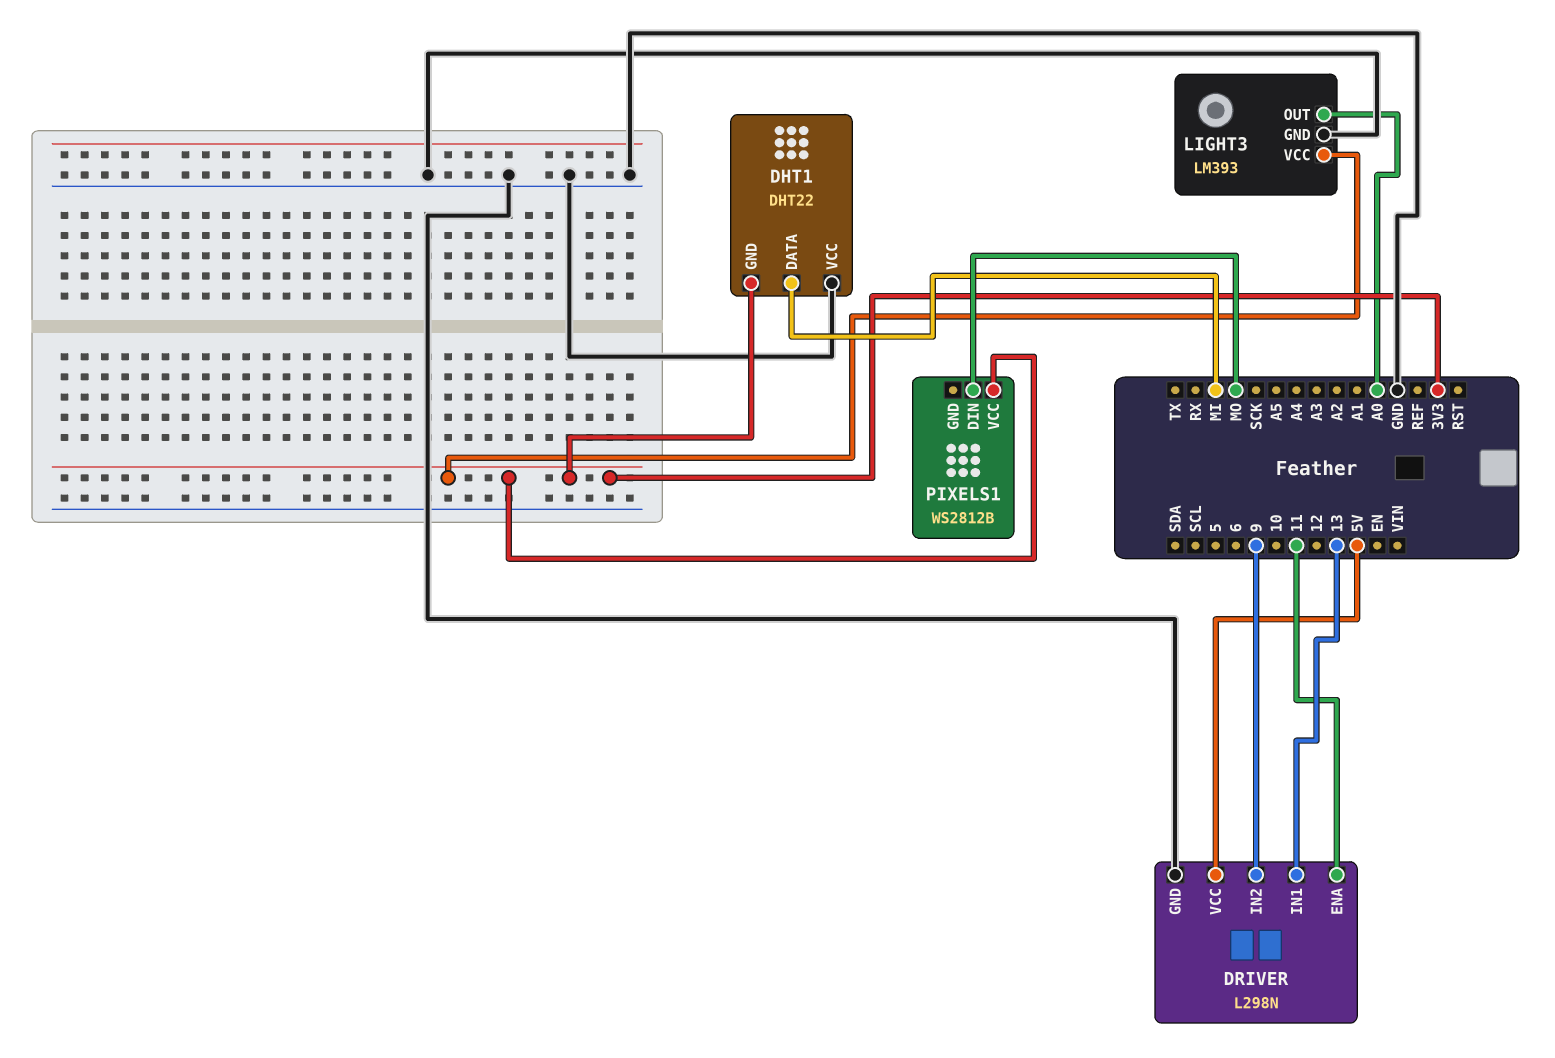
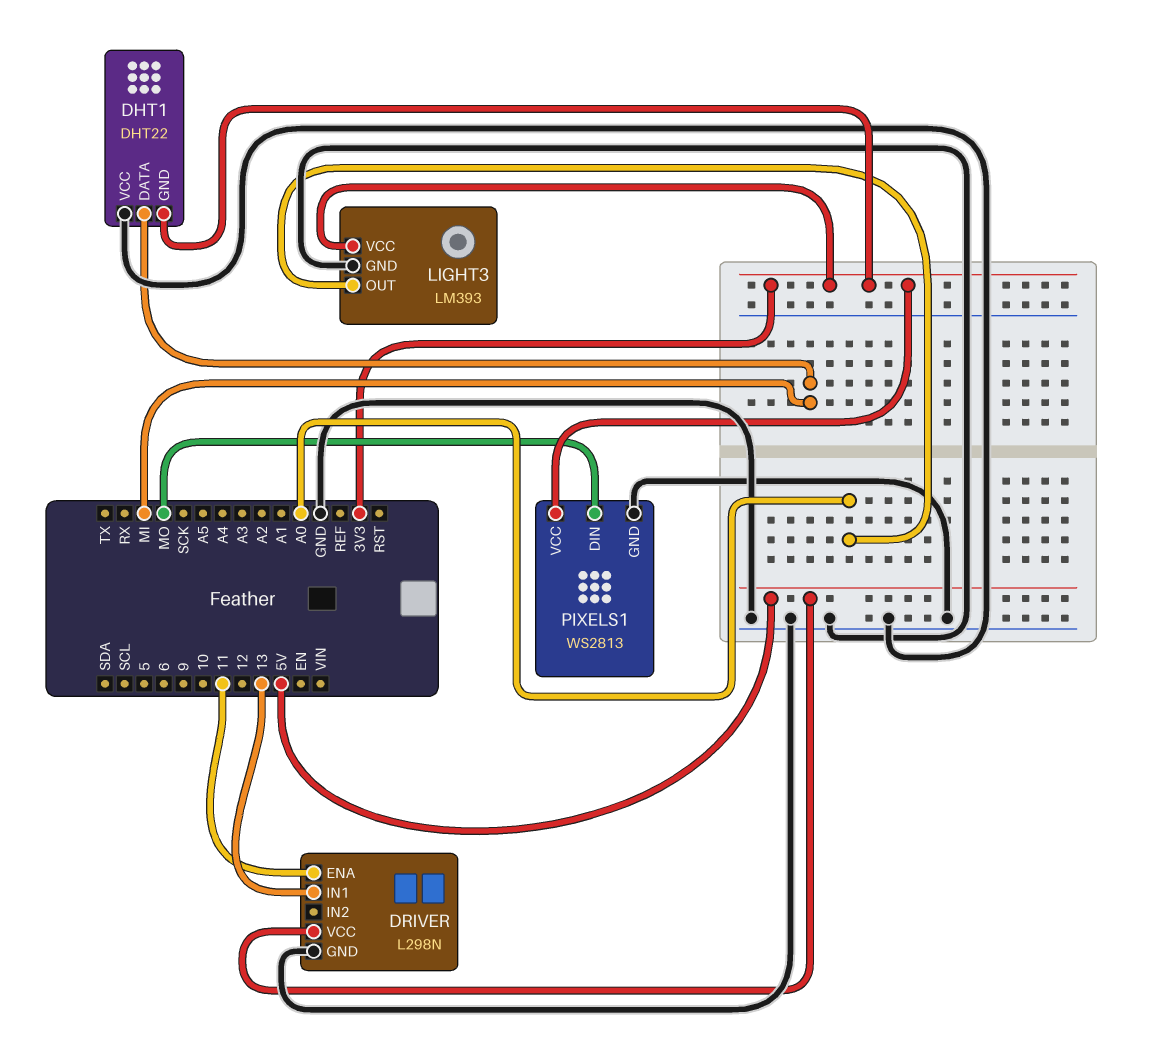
DRIVER pin IN2: 9 -> none
PIXELS1: WS2812B -> WS2813
PIXELS1 pin GND: none -> GND

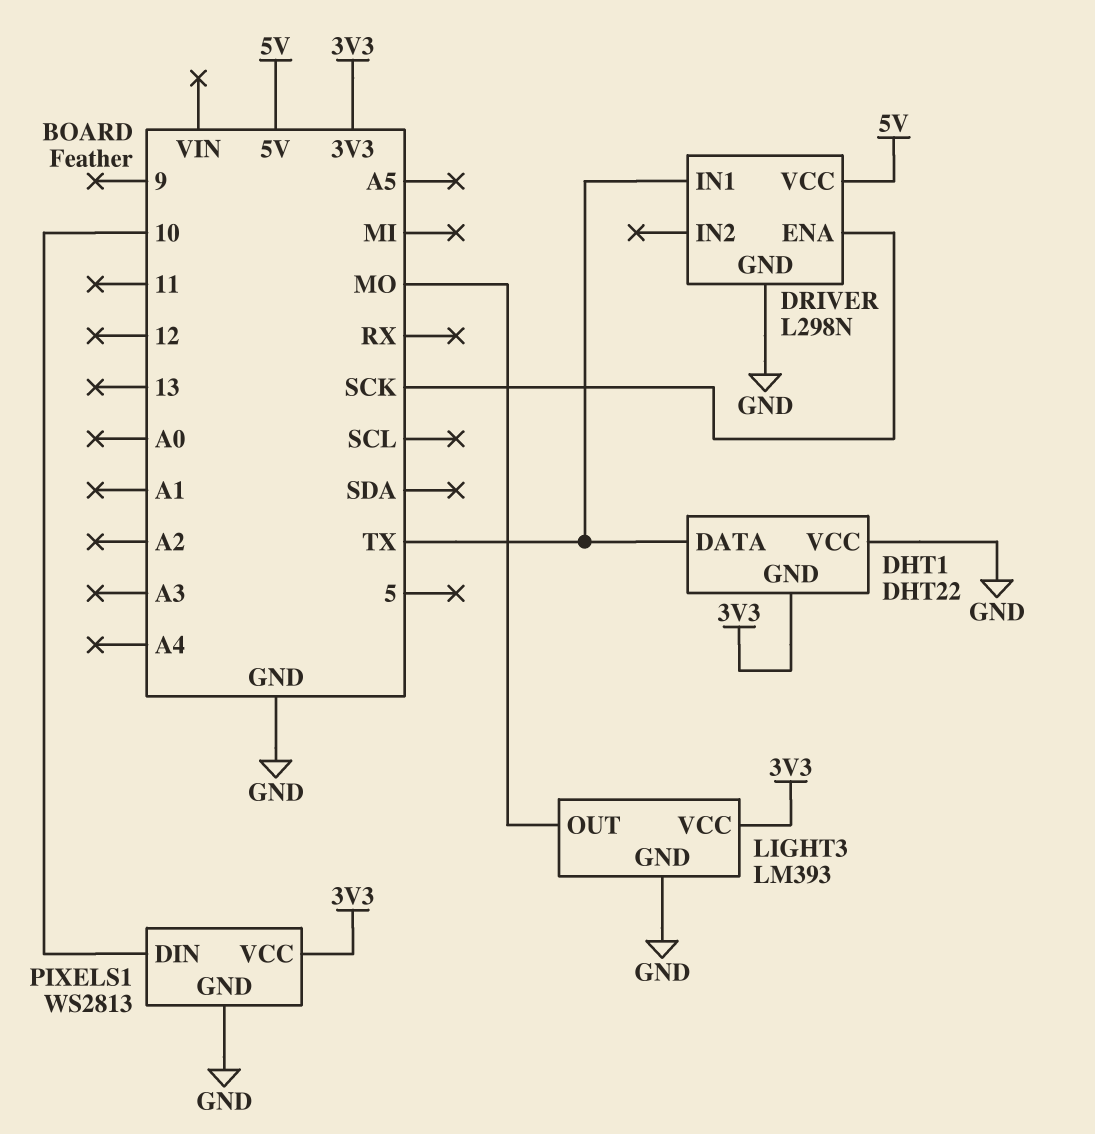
DHT1 pin DATA: MI -> TX
DRIVER pin ENA: 11 -> SCK
DRIVER pin IN1: 13 -> TX
LIGHT3 pin OUT: A0 -> MO
PIXELS1 pin DIN: MO -> 10

